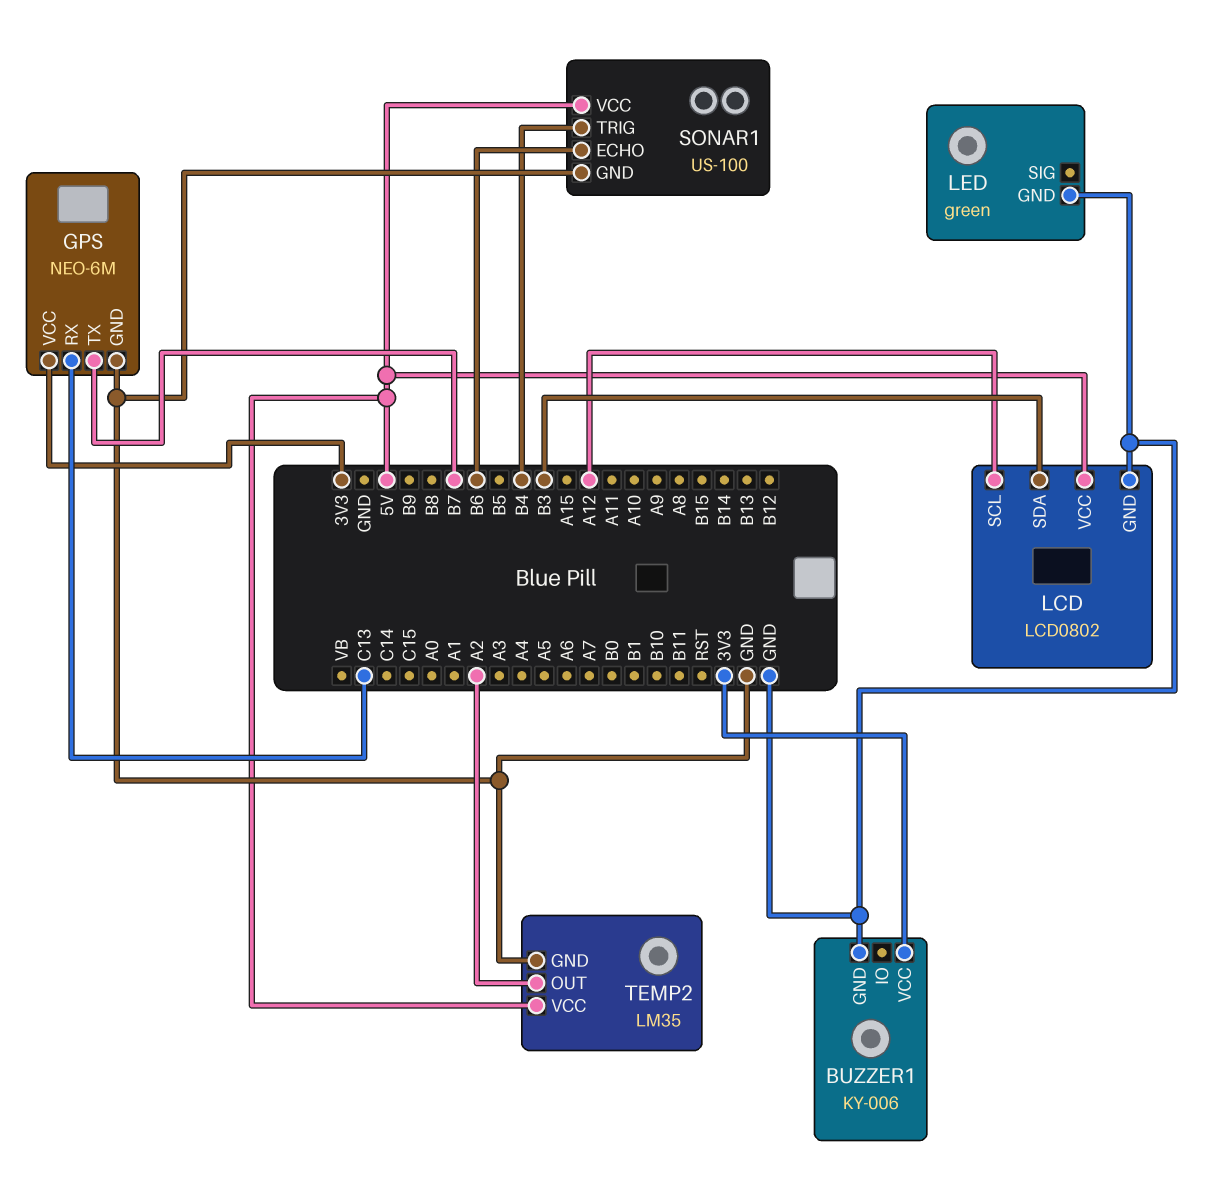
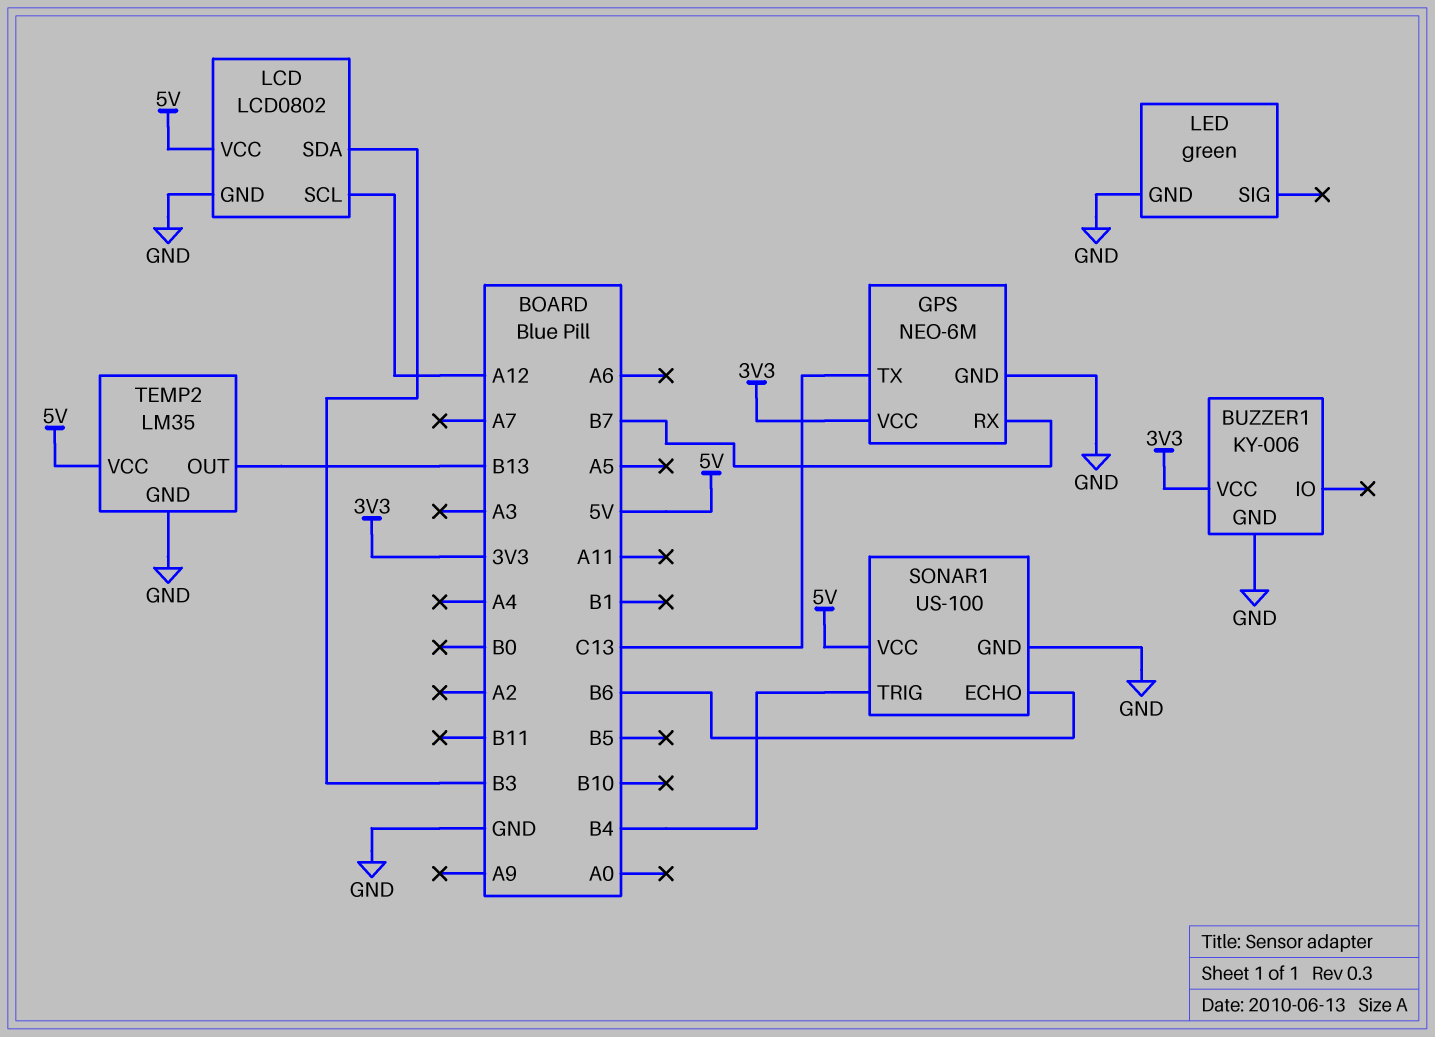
GPS pin RX: C13 -> B7
GPS pin TX: B7 -> C13
TEMP2 pin OUT: A2 -> B13

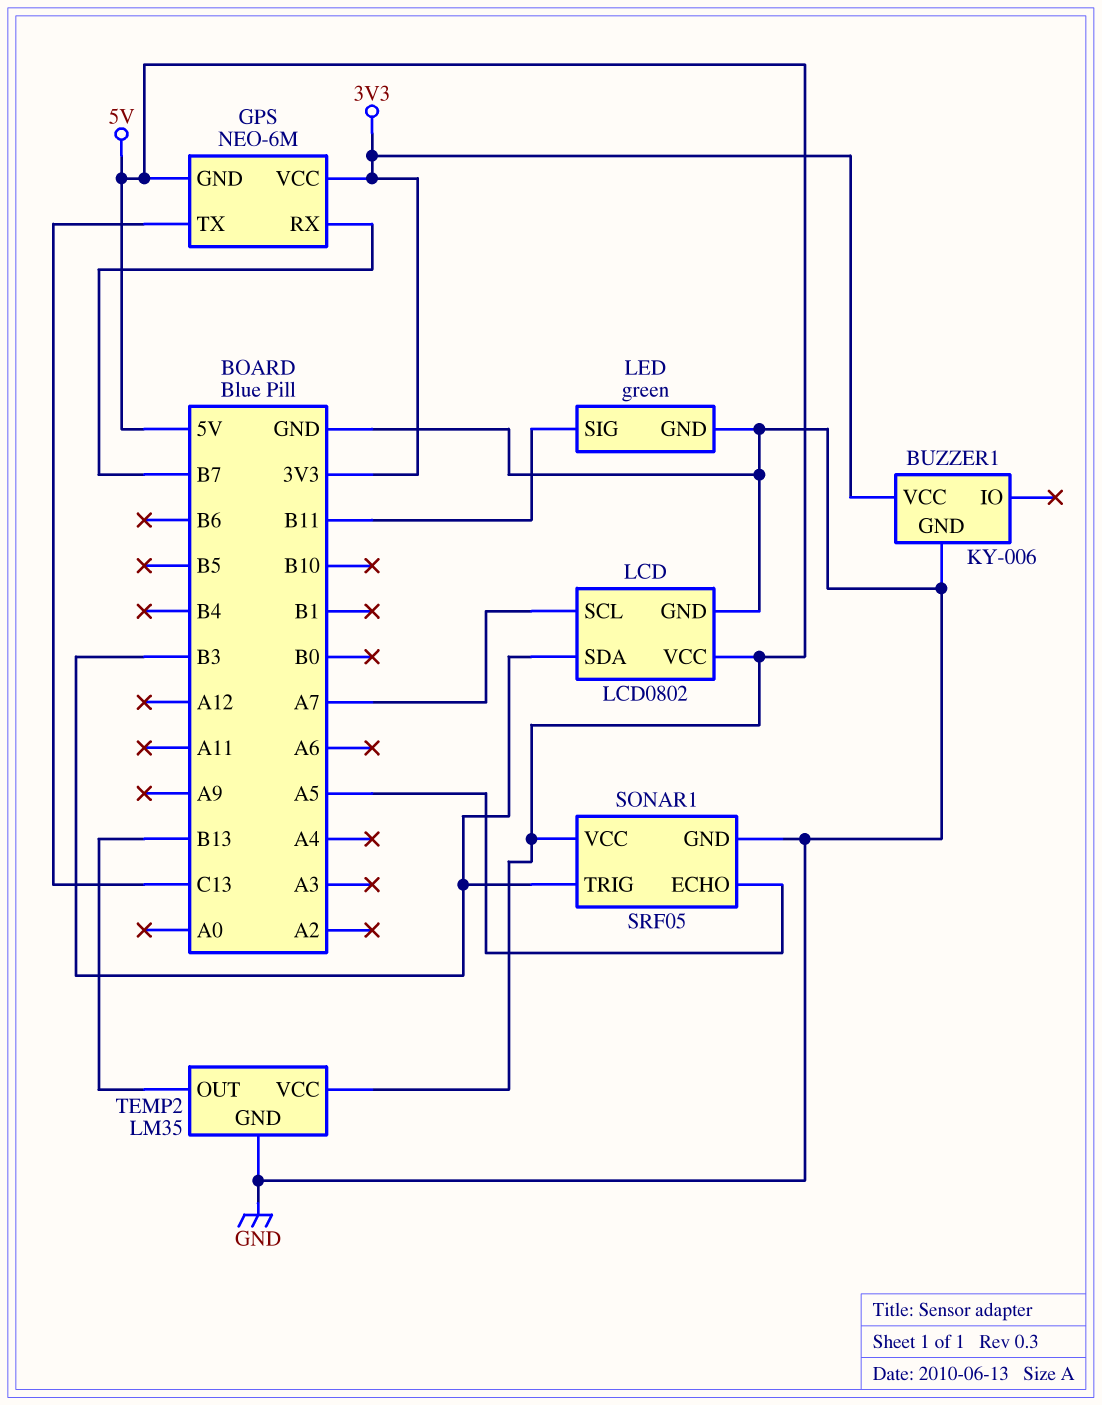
GPS pin GND: GND -> 5V
LCD pin SCL: A12 -> A7
LED pin SIG: none -> B11
SONAR1: US-100 -> SRF05
SONAR1 pin ECHO: B6 -> A5
SONAR1 pin TRIG: B4 -> B3

